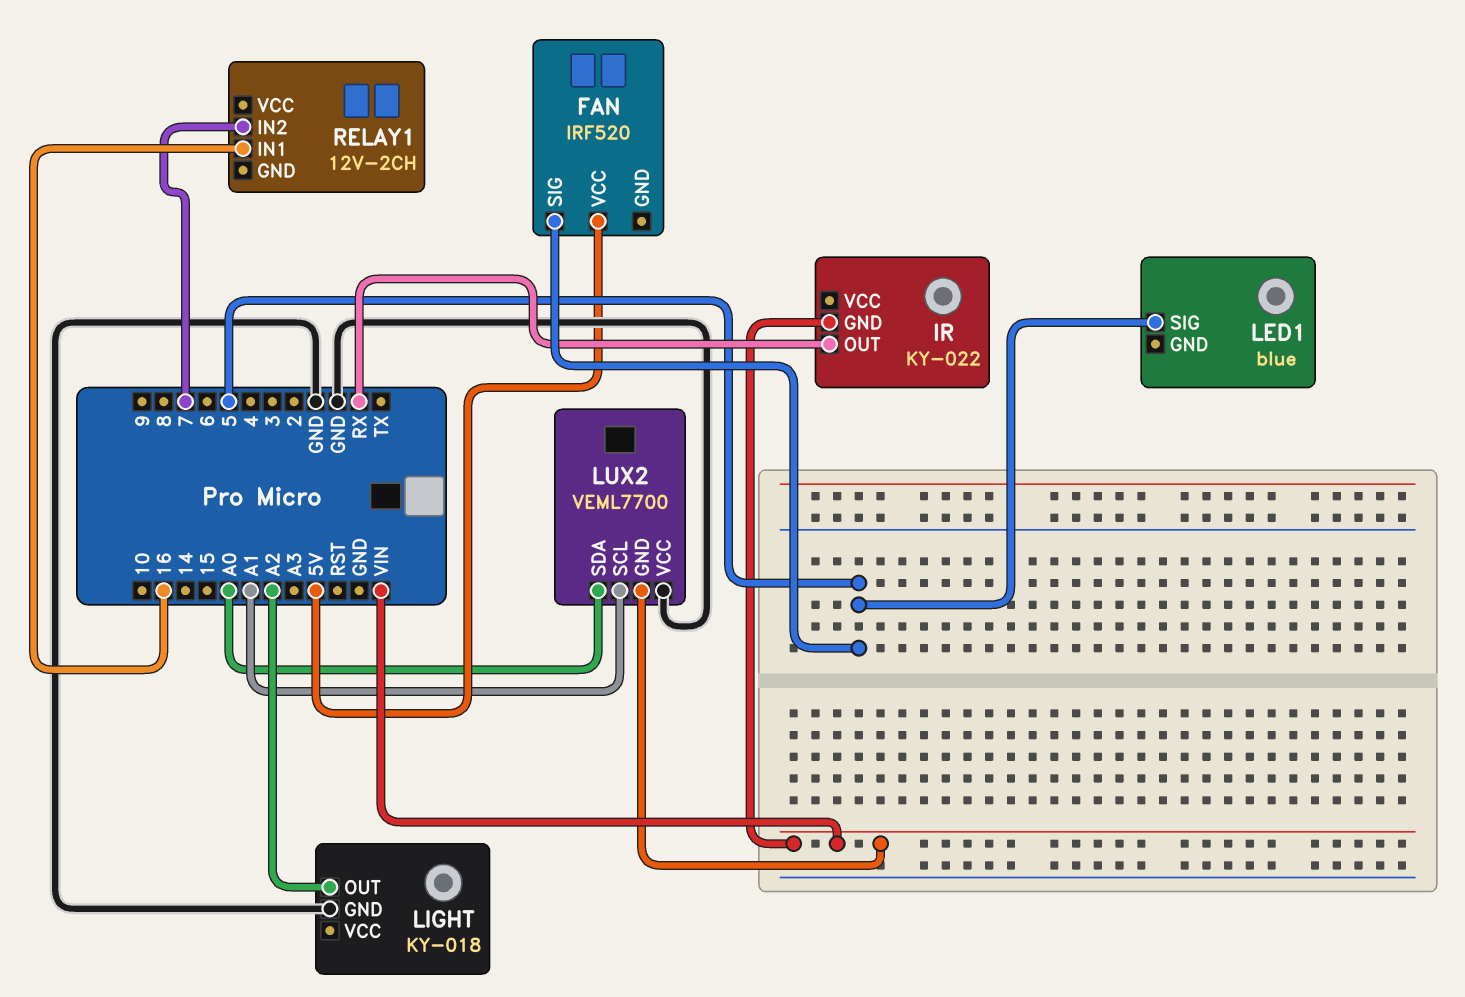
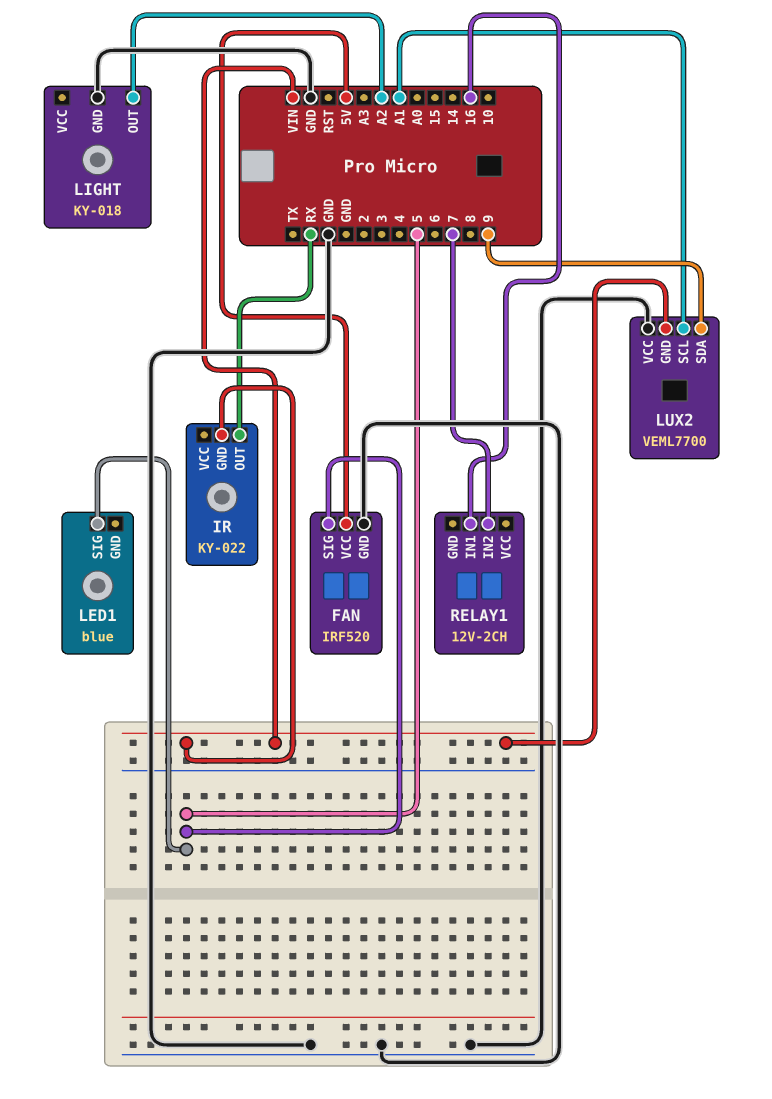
FAN pin GND: none -> GND
LUX2 pin SDA: A0 -> 9

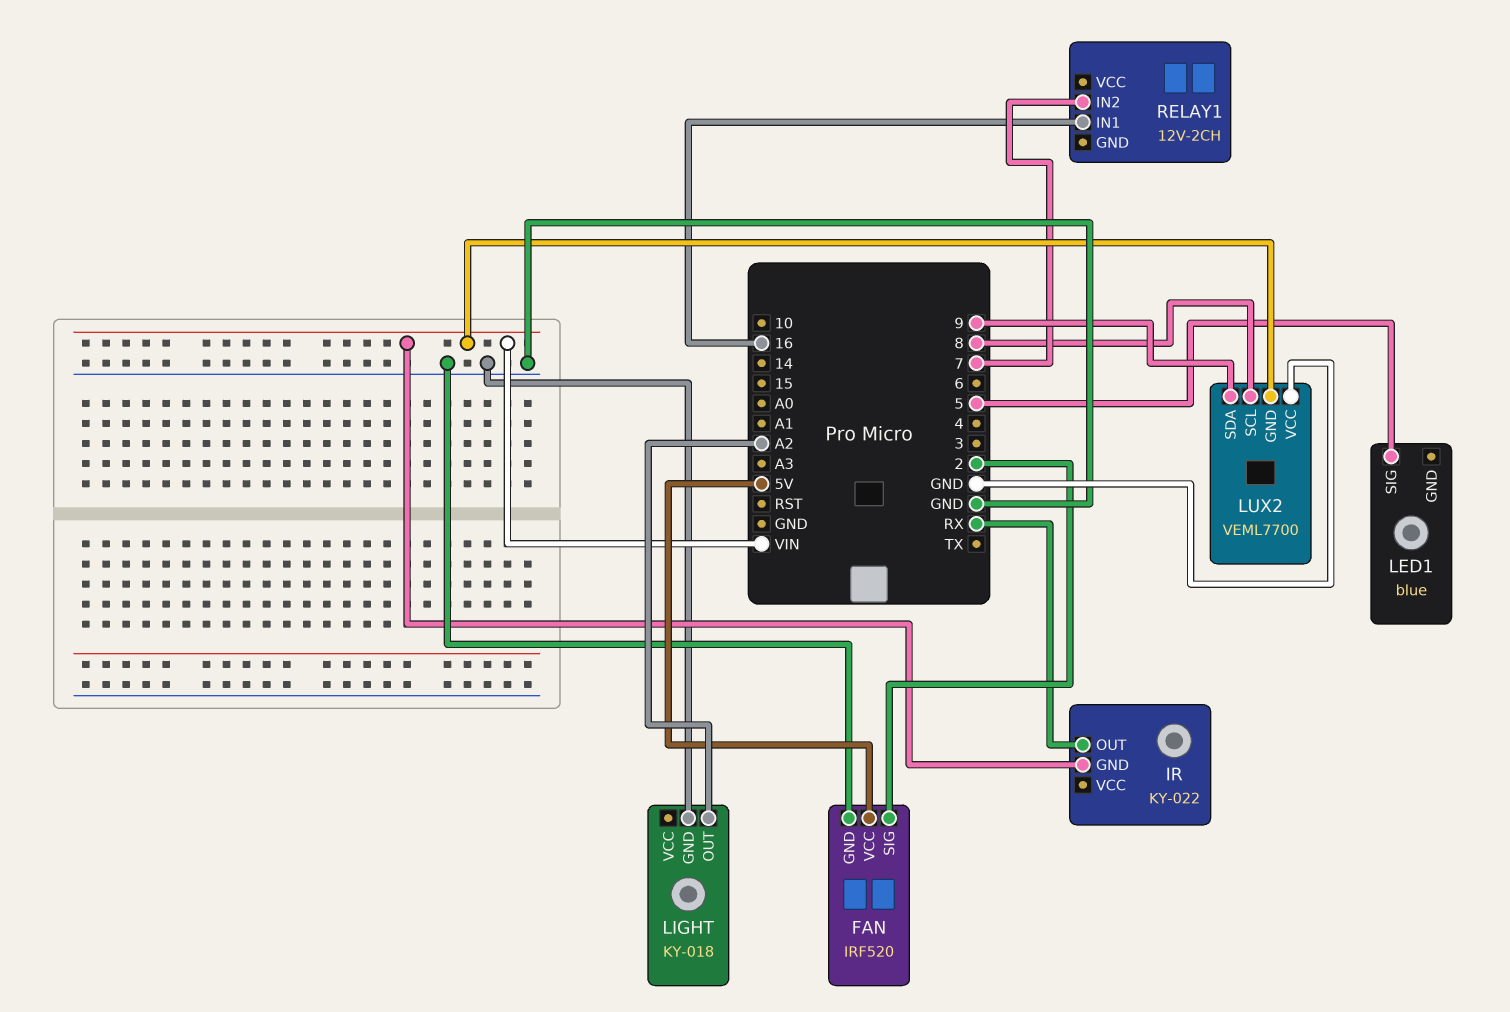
FAN pin SIG: 5 -> 2
LUX2 pin SCL: A1 -> 8

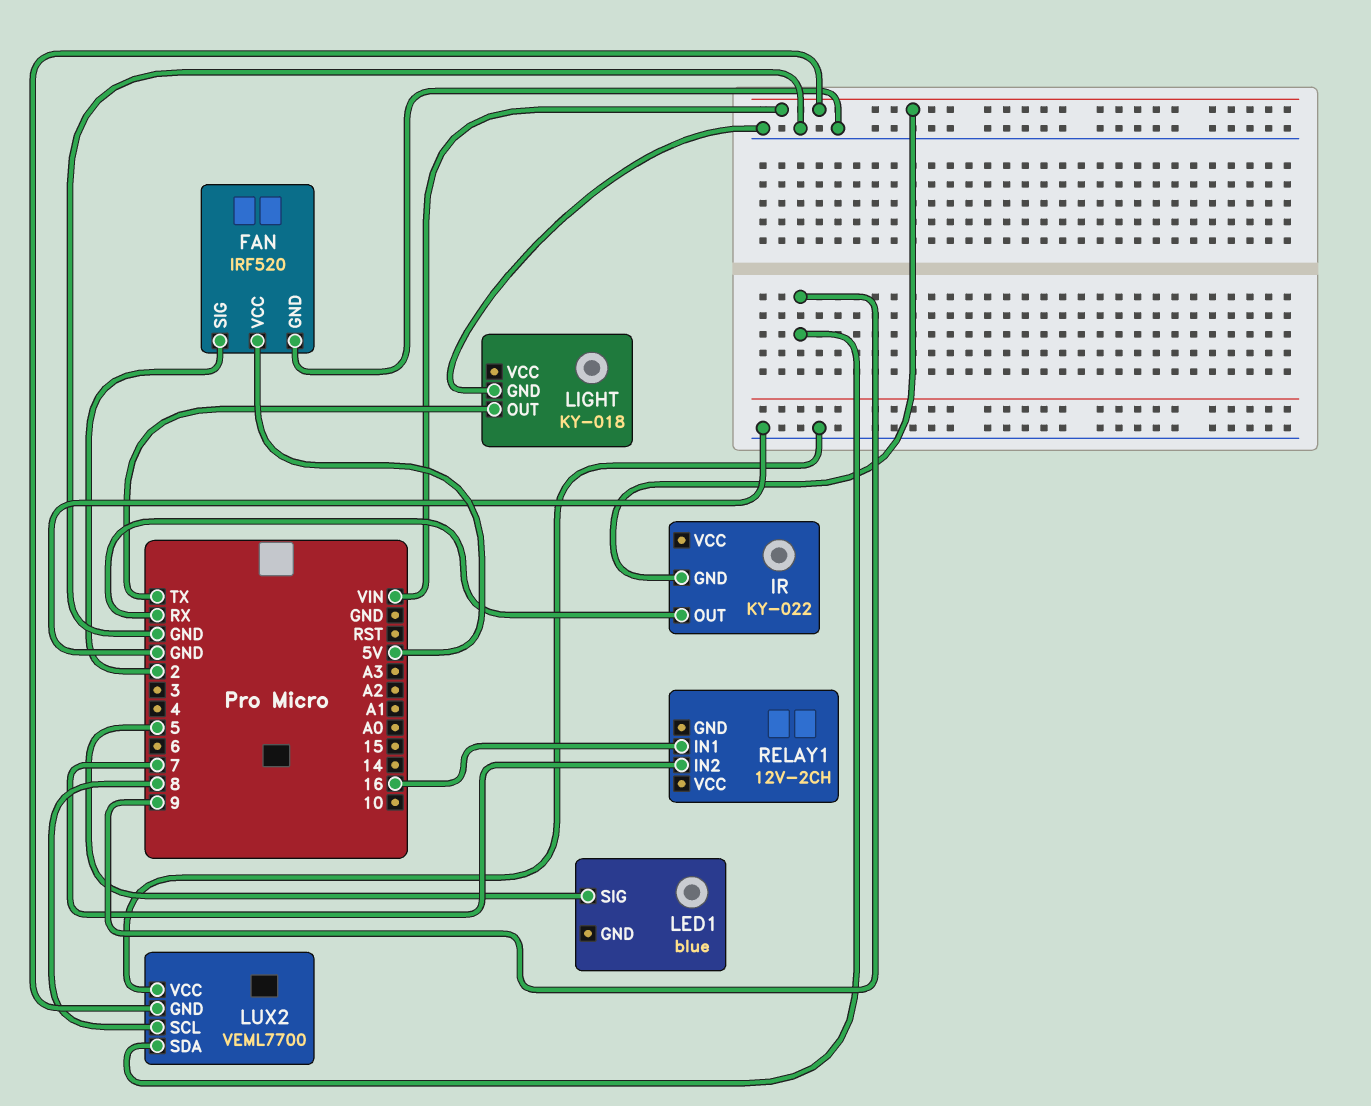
LIGHT pin OUT: A2 -> TX

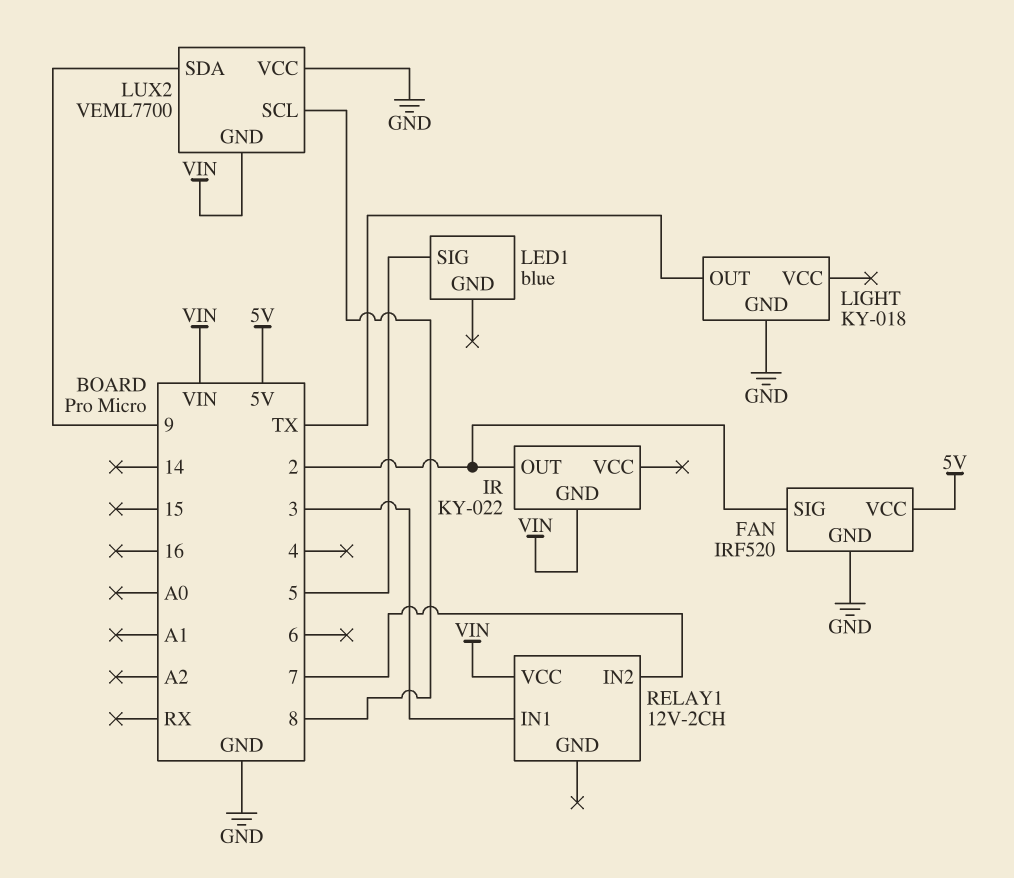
IR pin OUT: RX -> 2
RELAY1 pin IN1: 16 -> 3
RELAY1 pin VCC: none -> VIN

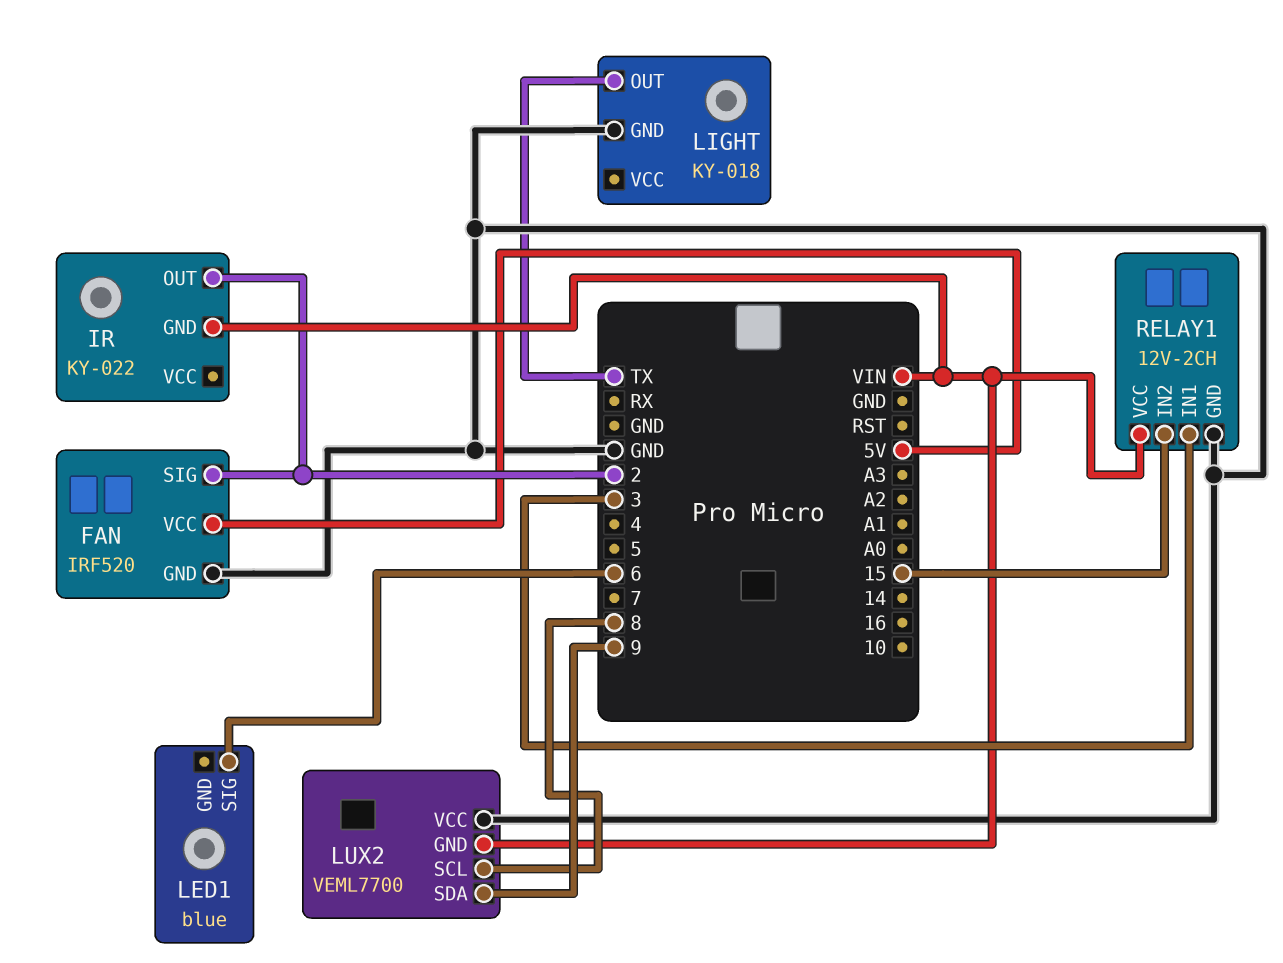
LED1 pin SIG: 5 -> 6
RELAY1 pin GND: none -> GND
RELAY1 pin IN2: 7 -> 15

